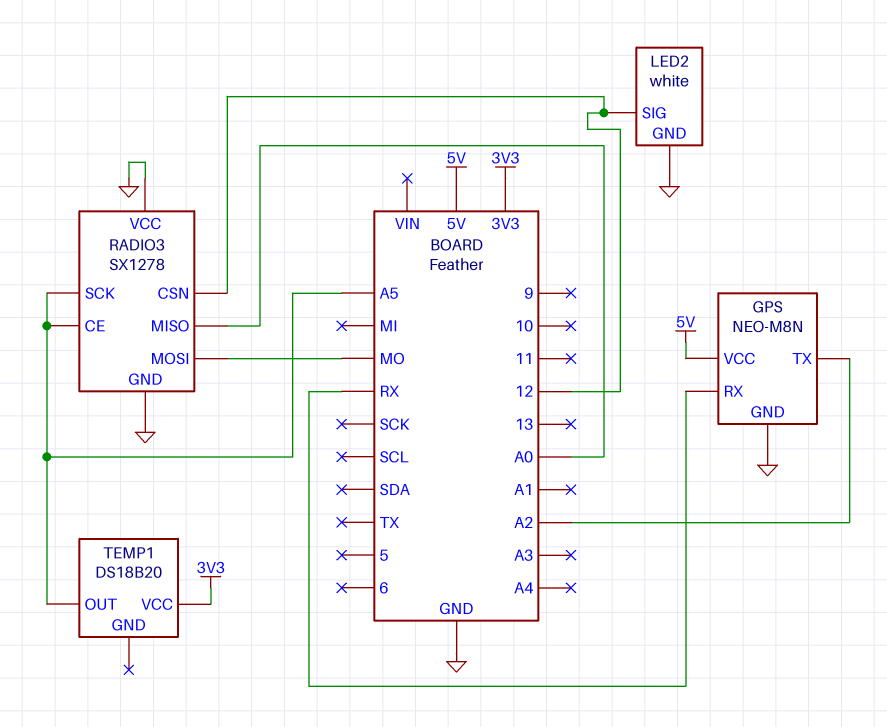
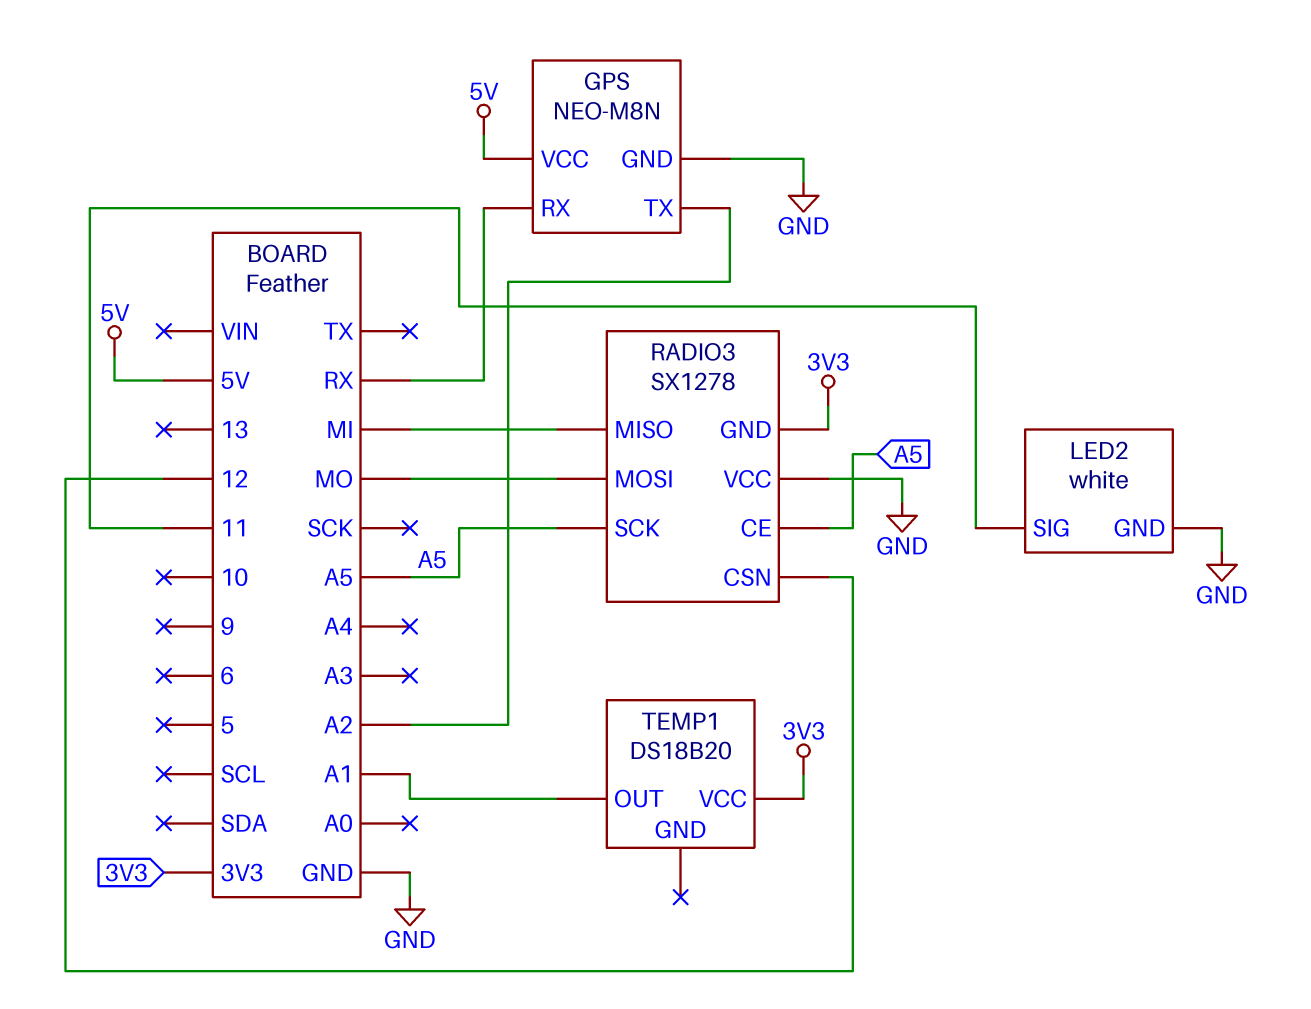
LED2 pin SIG: 12 -> 11
RADIO3 pin GND: GND -> 3V3
RADIO3 pin MISO: A0 -> MI
TEMP1 pin OUT: A5 -> A1

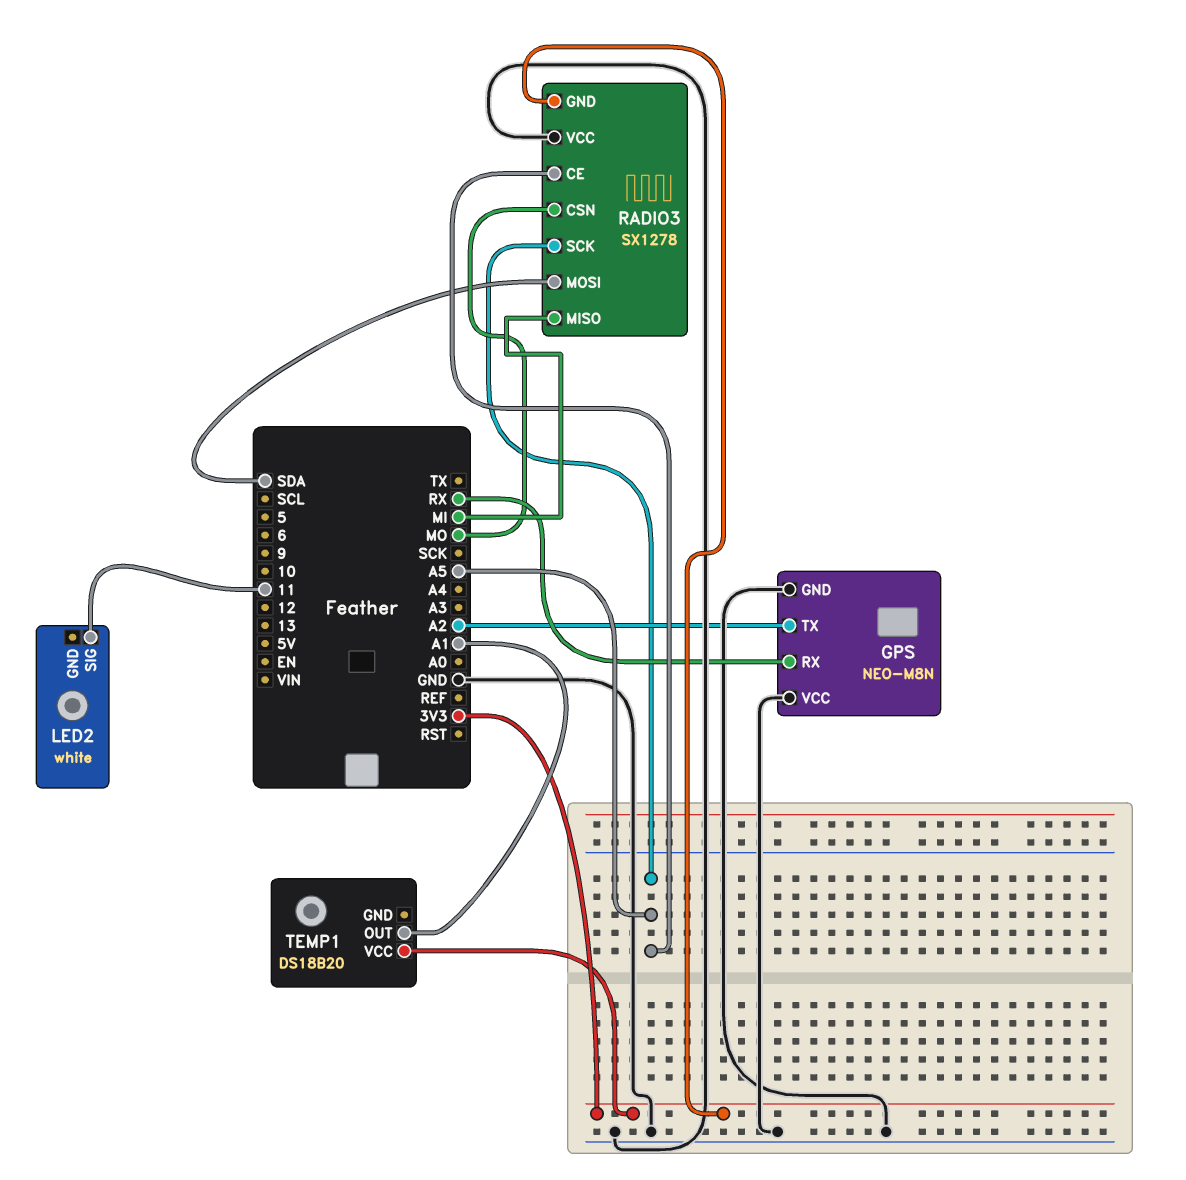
GPS pin VCC: 5V -> GND
LED2 pin GND: GND -> none
RADIO3 pin CSN: 12 -> MO
RADIO3 pin MOSI: MO -> SDA

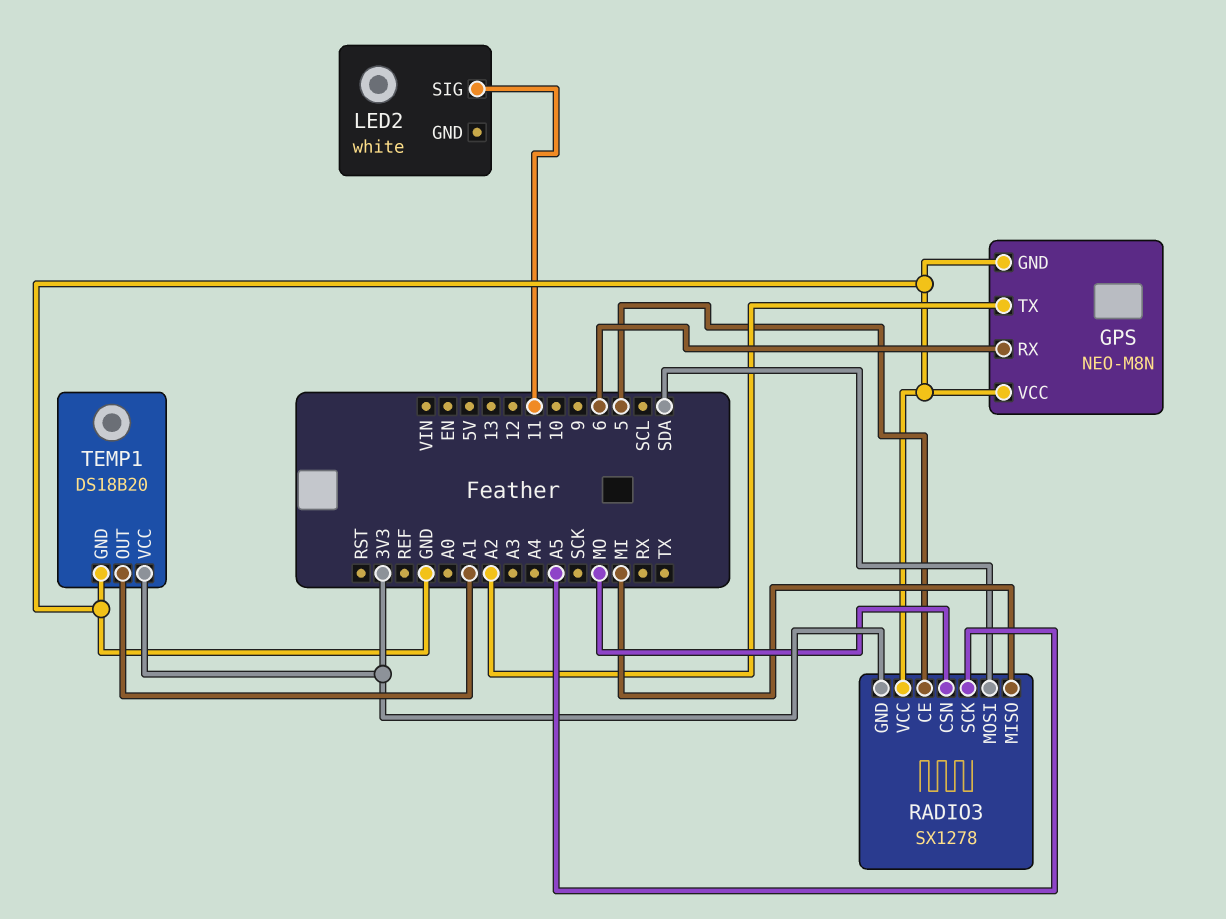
GPS pin RX: RX -> 6
RADIO3 pin CE: A5 -> 5
TEMP1 pin GND: none -> GND

